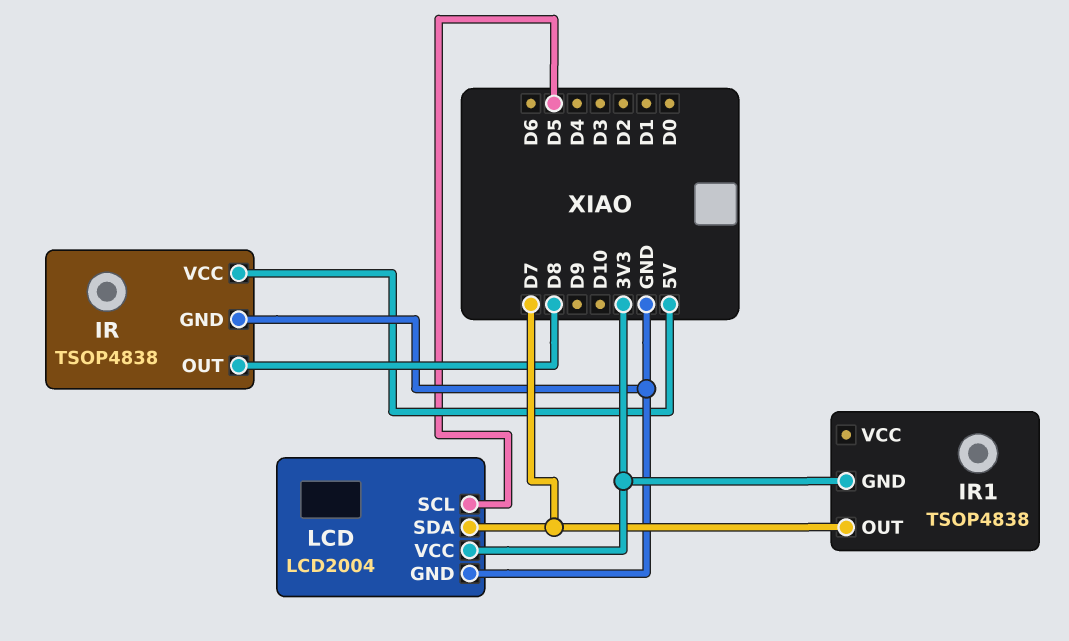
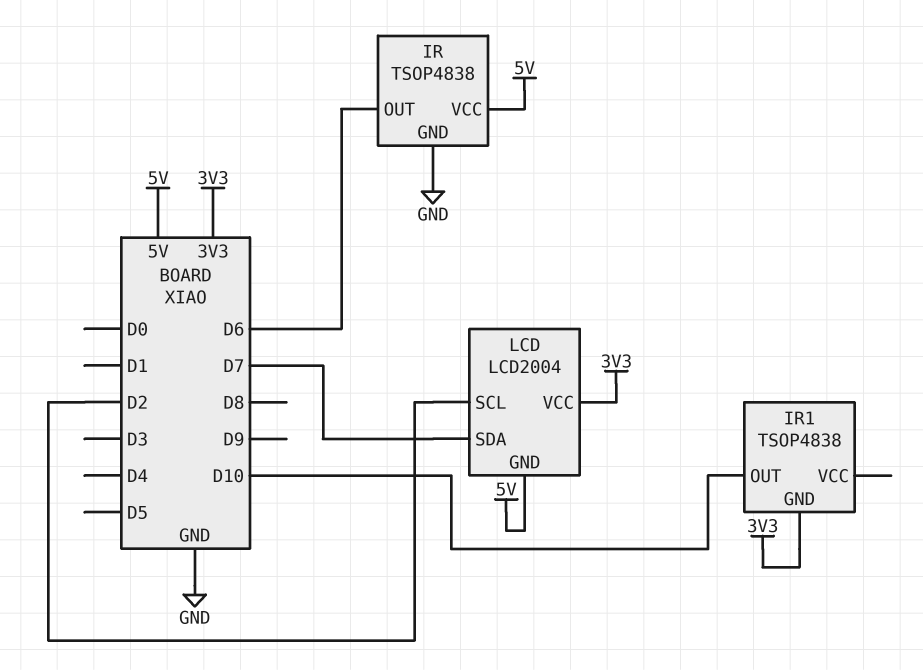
IR pin OUT: D8 -> D6
IR1 pin OUT: D7 -> D10
LCD pin GND: GND -> 5V
LCD pin SCL: D5 -> D2

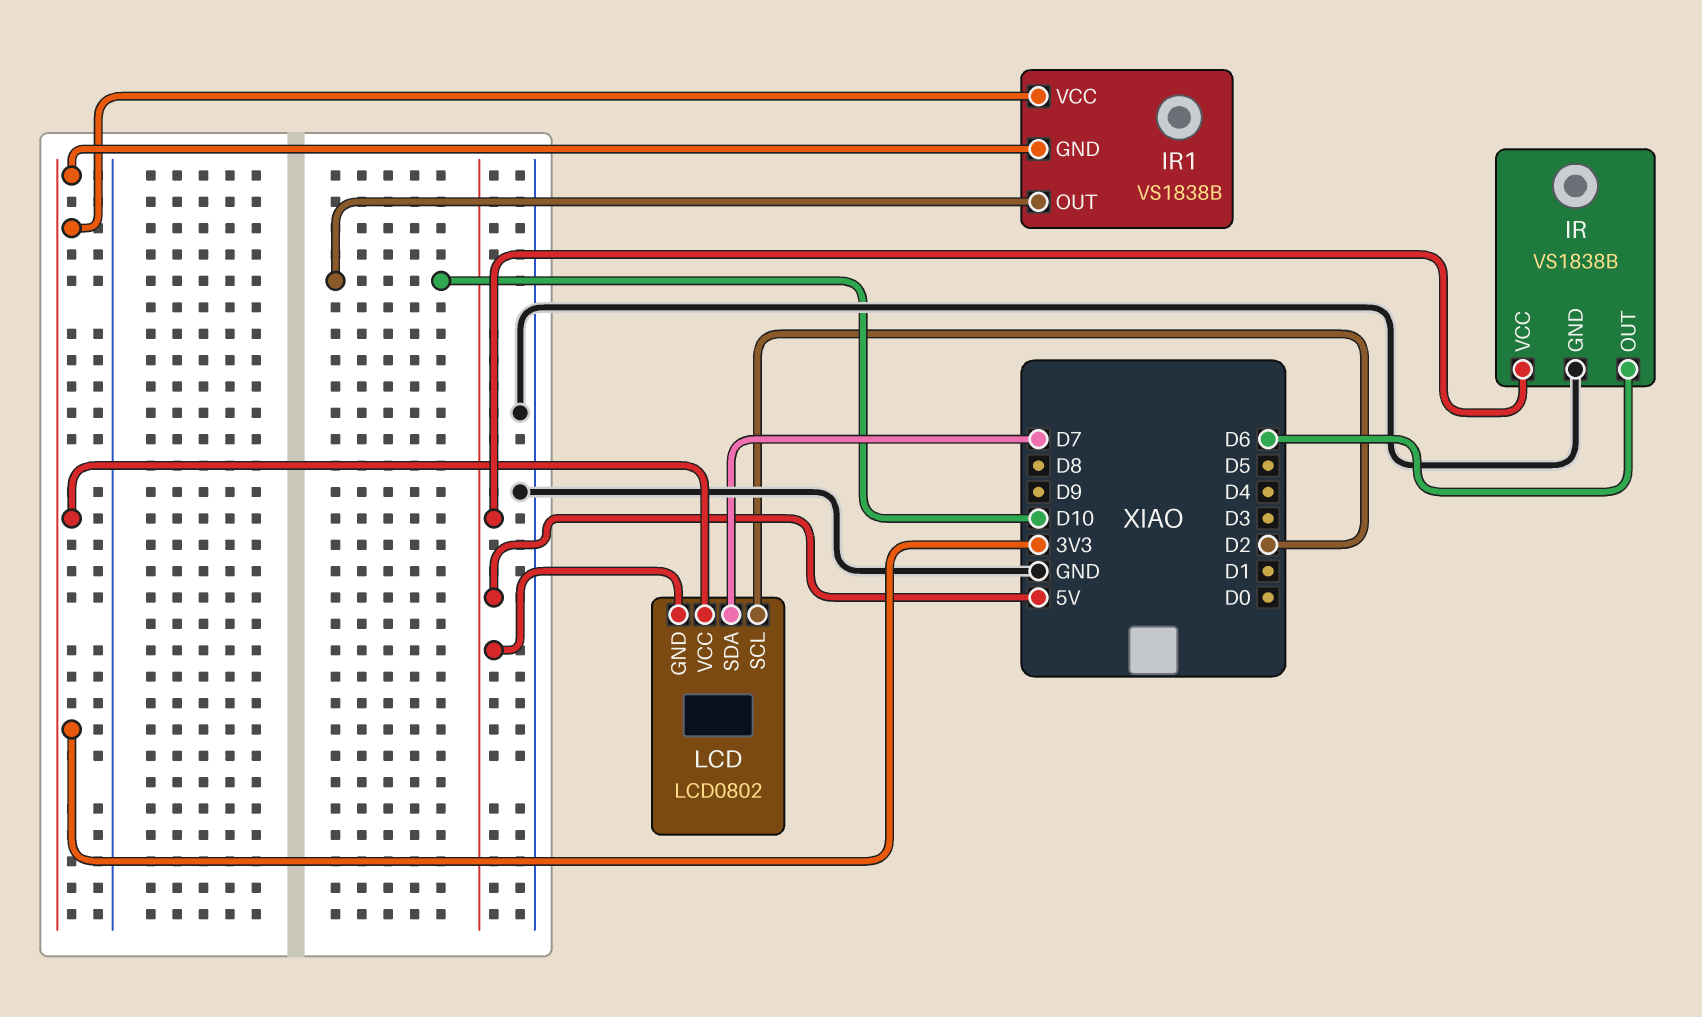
IR: TSOP4838 -> VS1838B
IR1: TSOP4838 -> VS1838B
IR1 pin VCC: none -> 3V3
LCD: LCD2004 -> LCD0802

